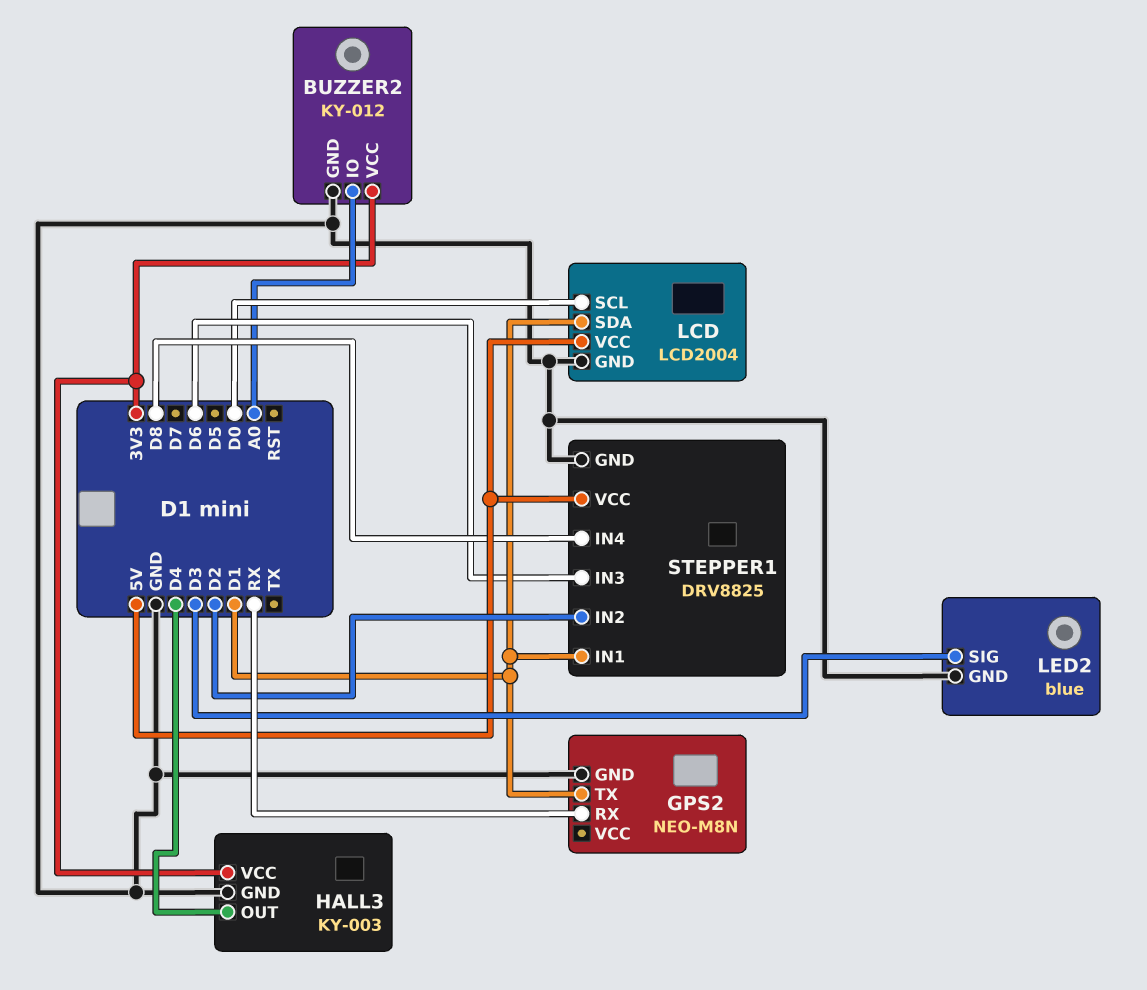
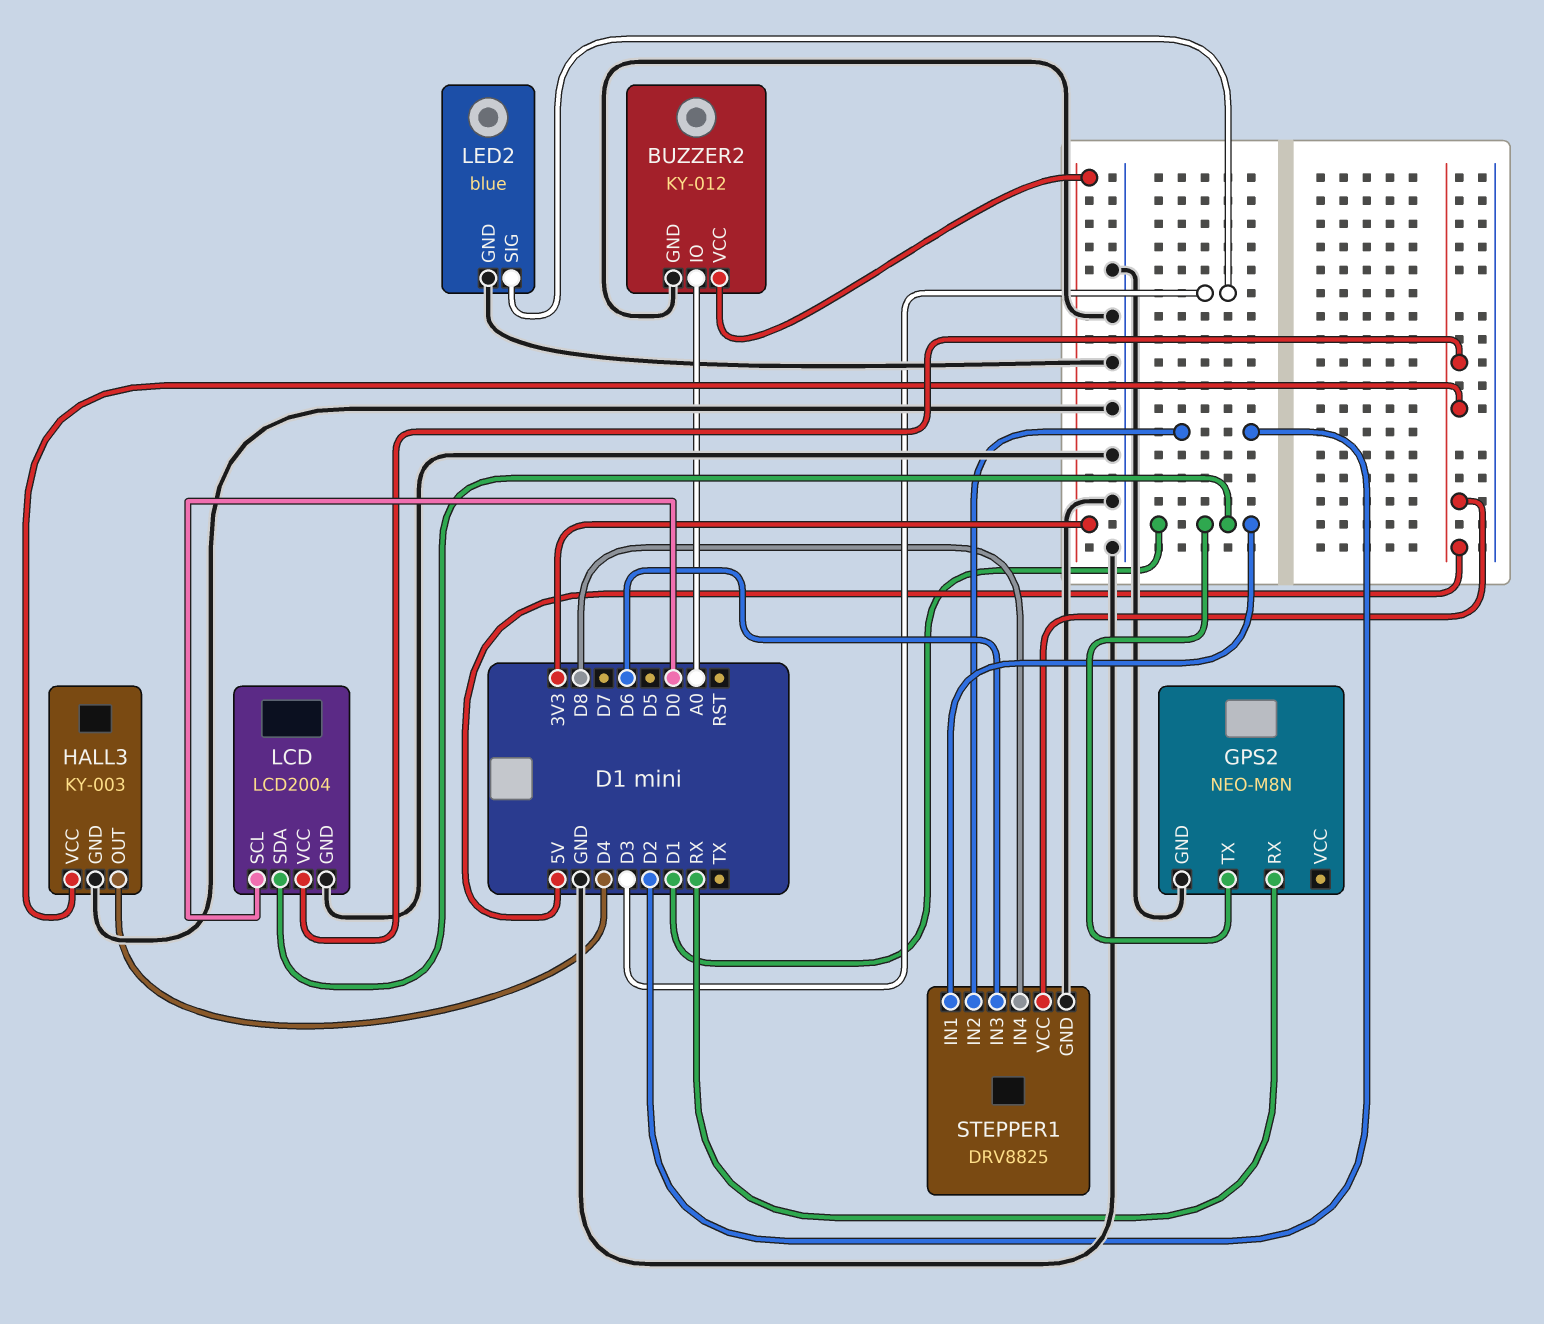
HALL3 pin VCC: 3V3 -> 5V

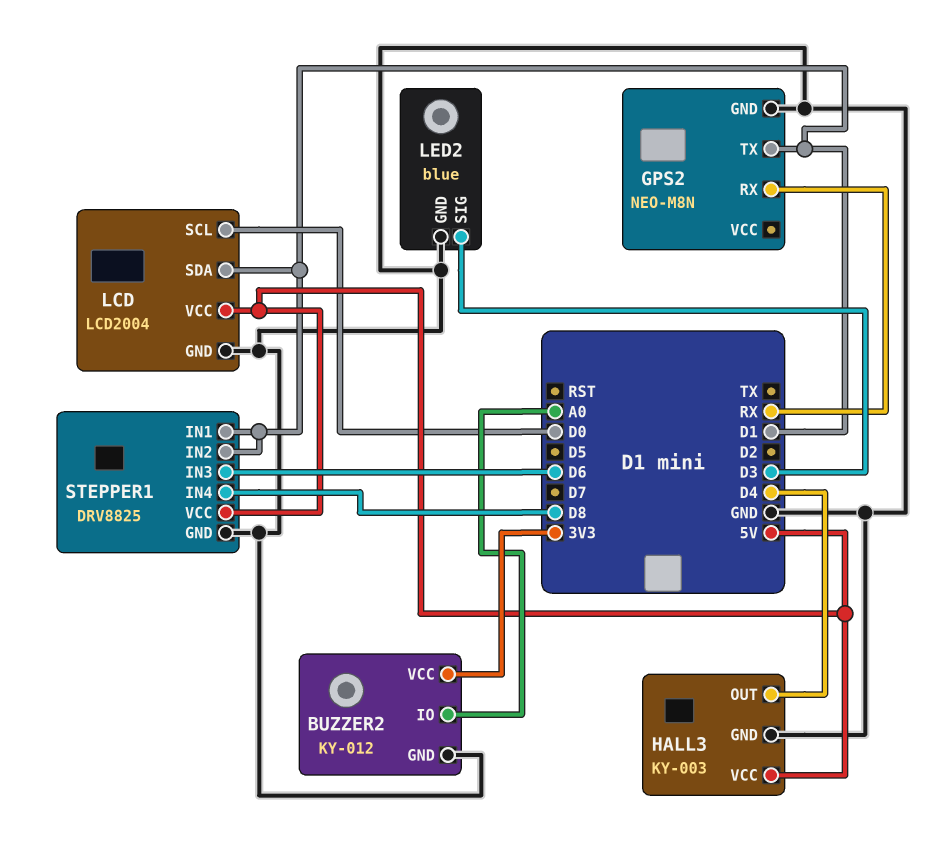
STEPPER1 pin IN2: D2 -> D1

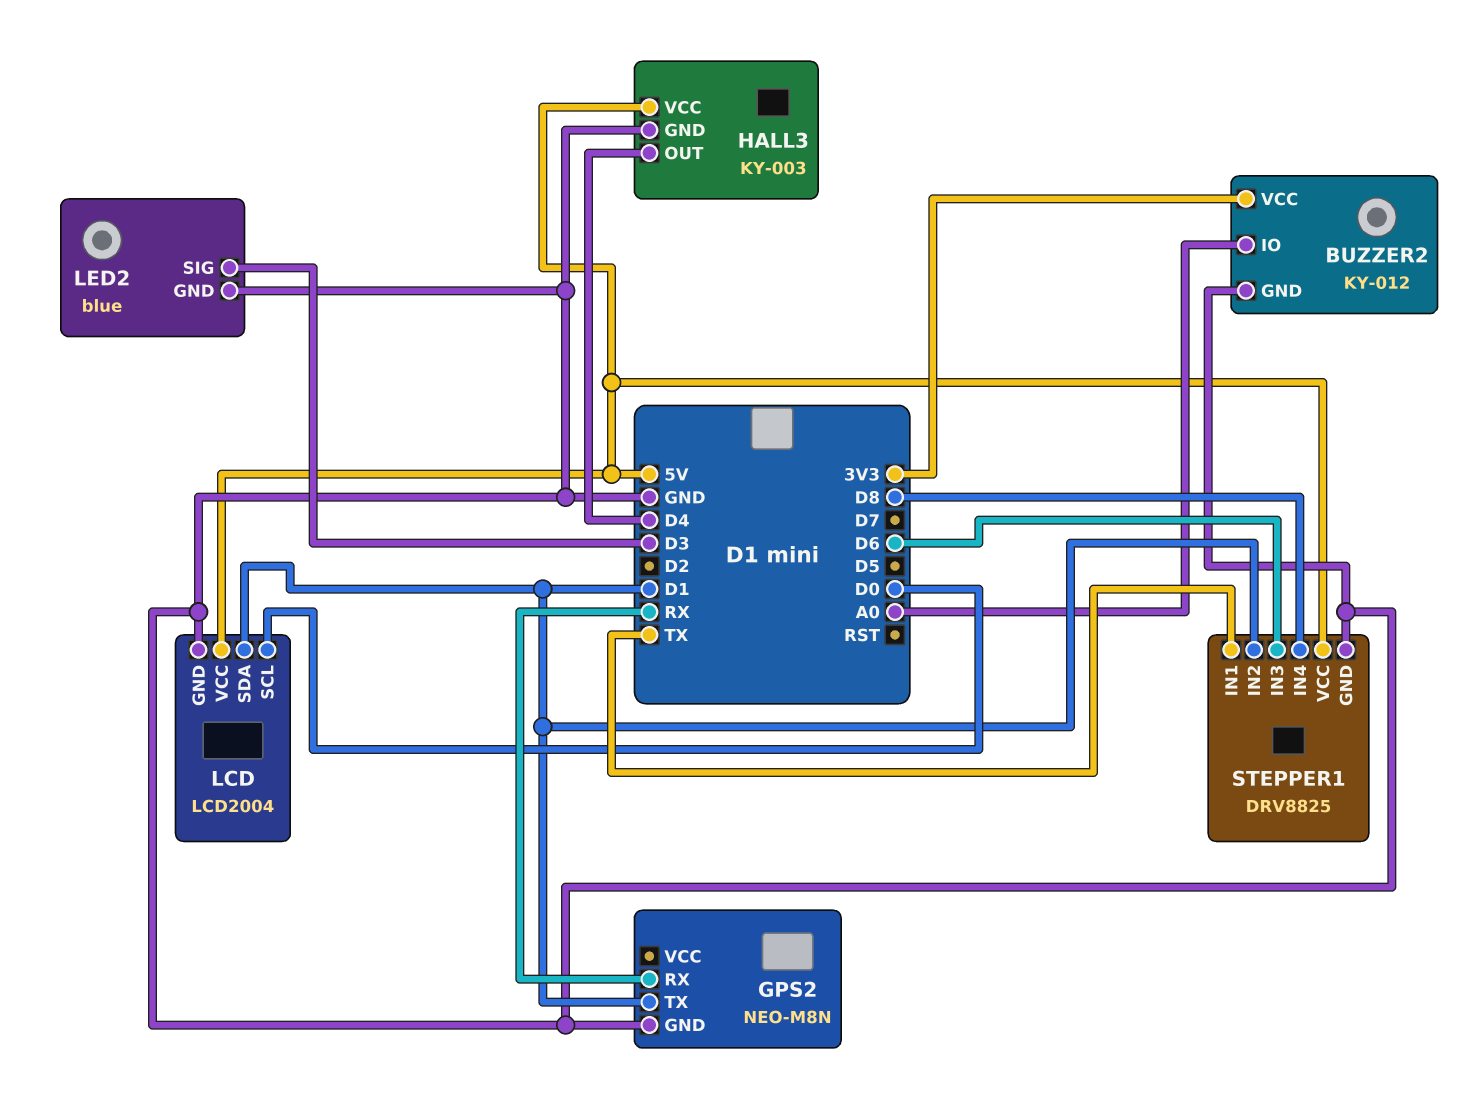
STEPPER1 pin IN1: D1 -> TX

